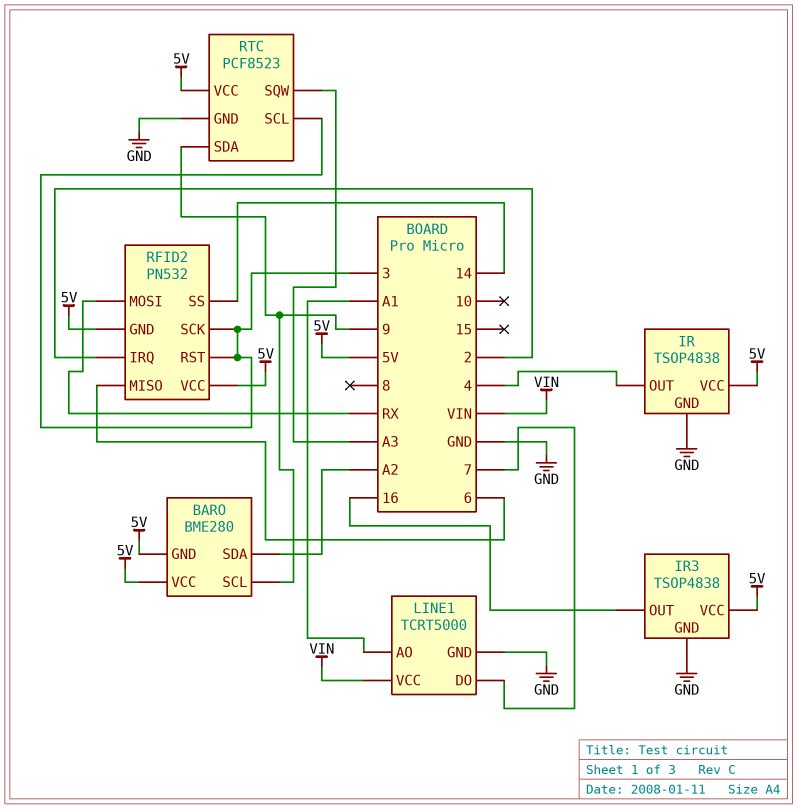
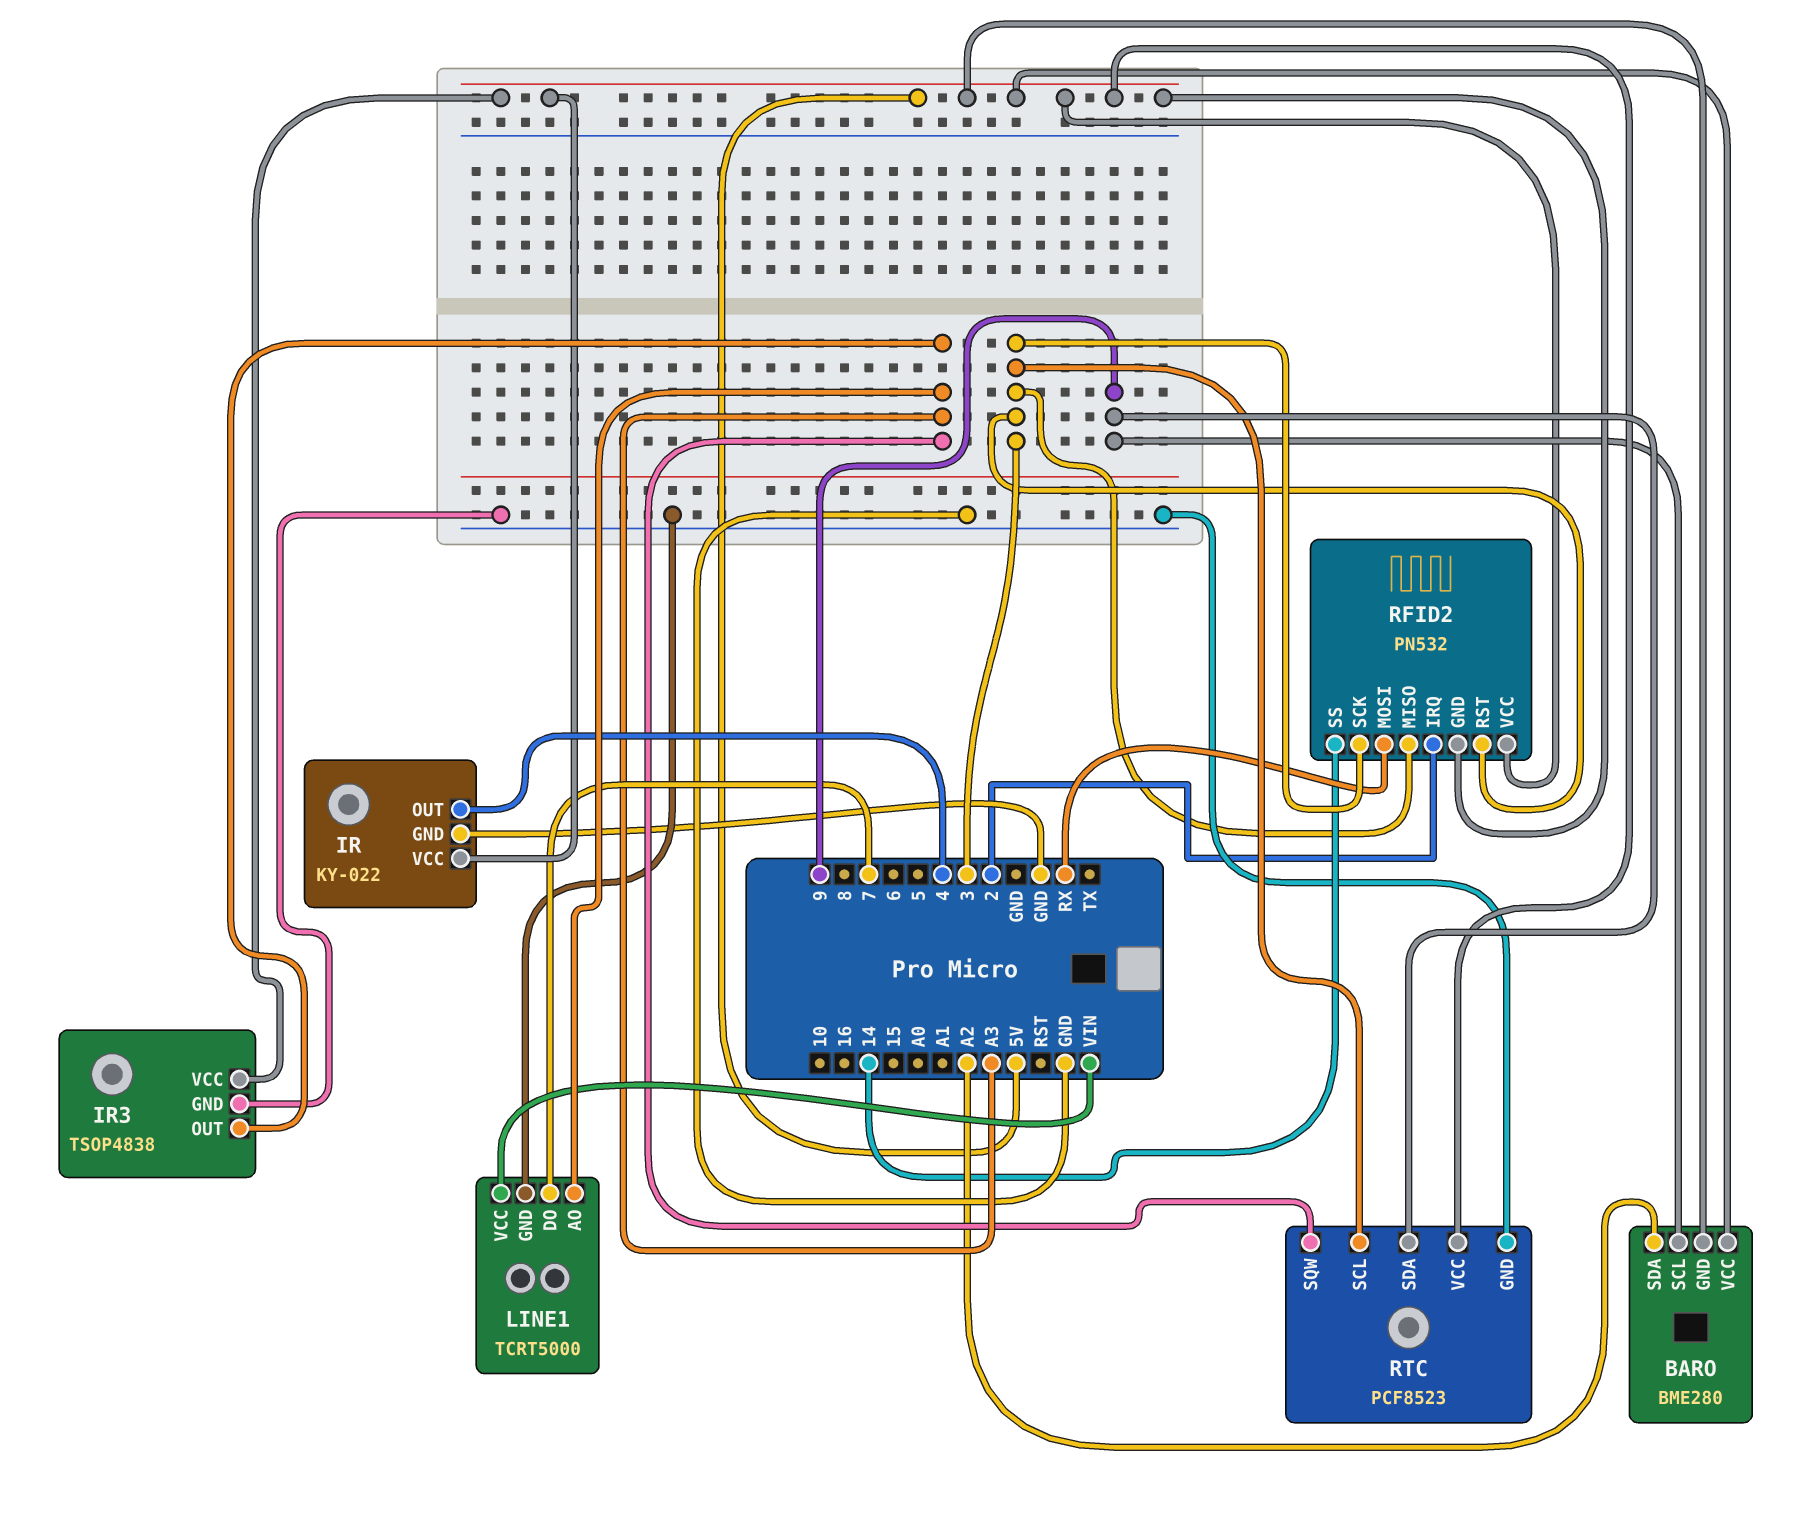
IR: TSOP4838 -> KY-022
IR3 pin OUT: 16 -> A3
LINE1 pin AO: A1 -> A3
RFID2 pin MISO: 6 -> 3

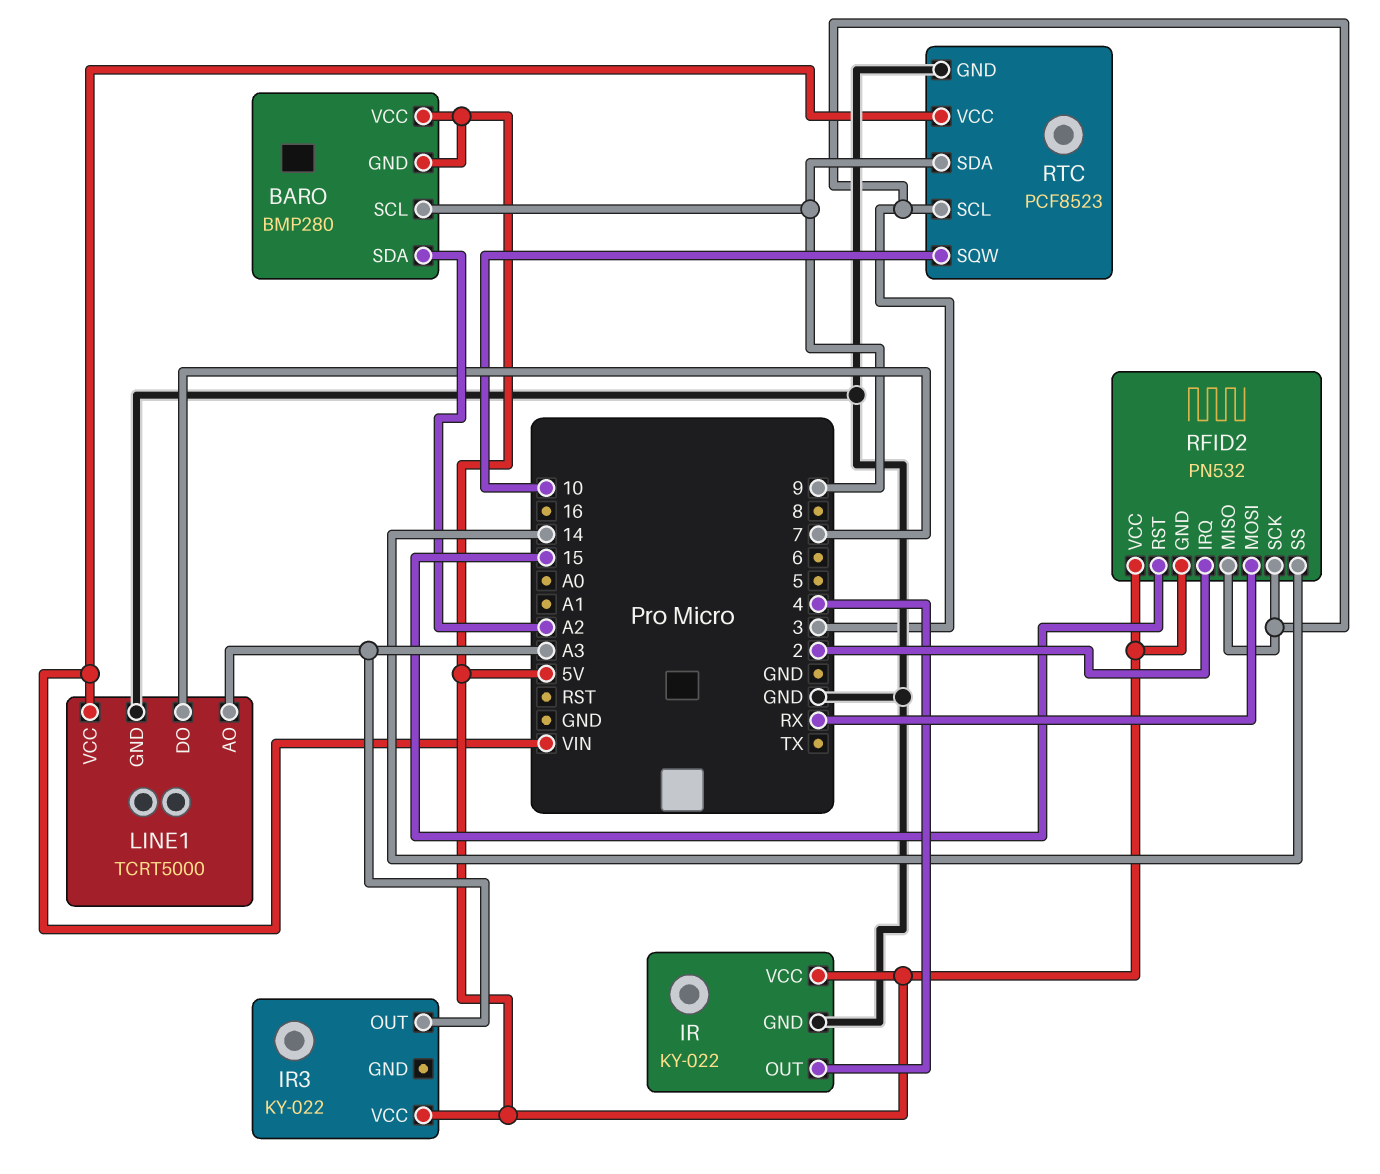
BARO: BME280 -> BMP280
IR3: TSOP4838 -> KY-022
IR3 pin GND: GND -> none
RFID2 pin RST: 3 -> 15
RTC pin SQW: A3 -> 10
RTC pin VCC: 5V -> VIN

